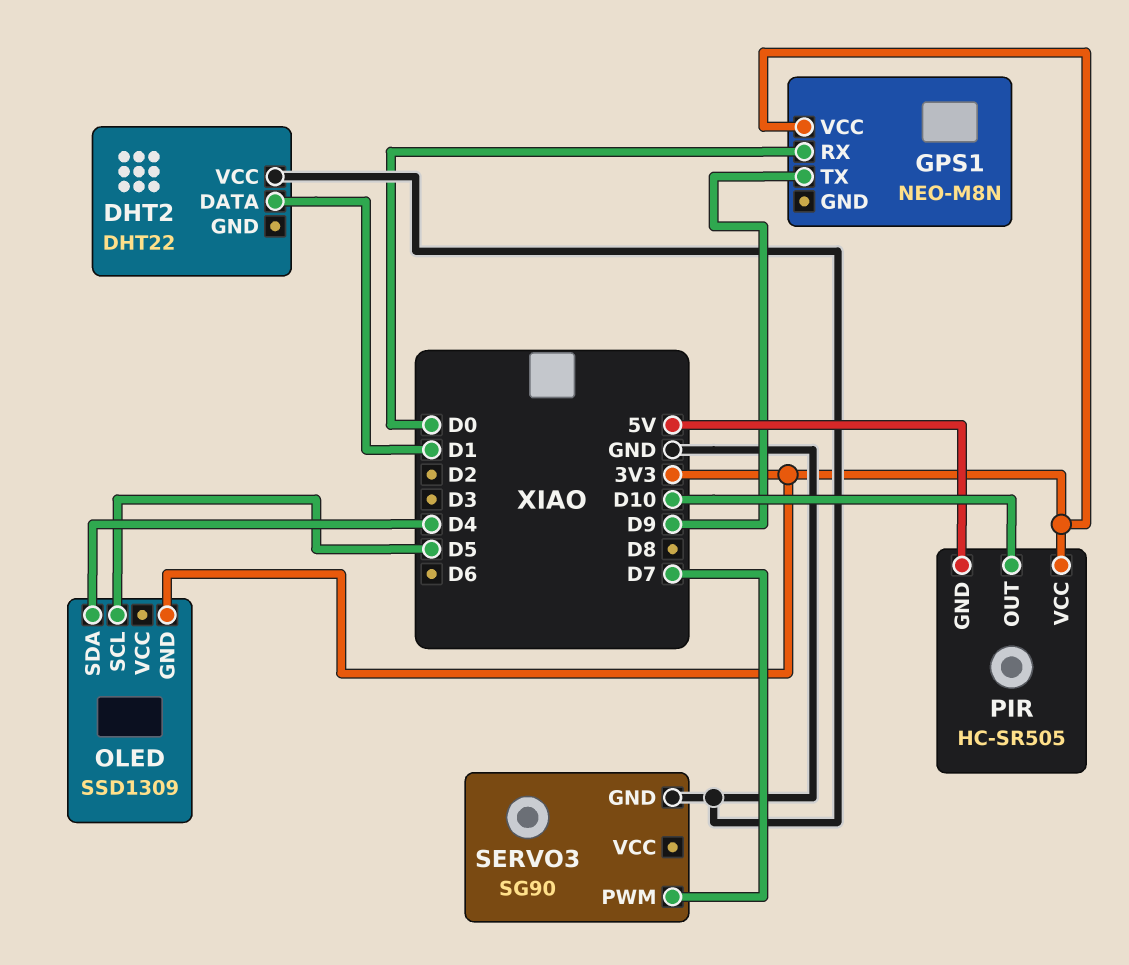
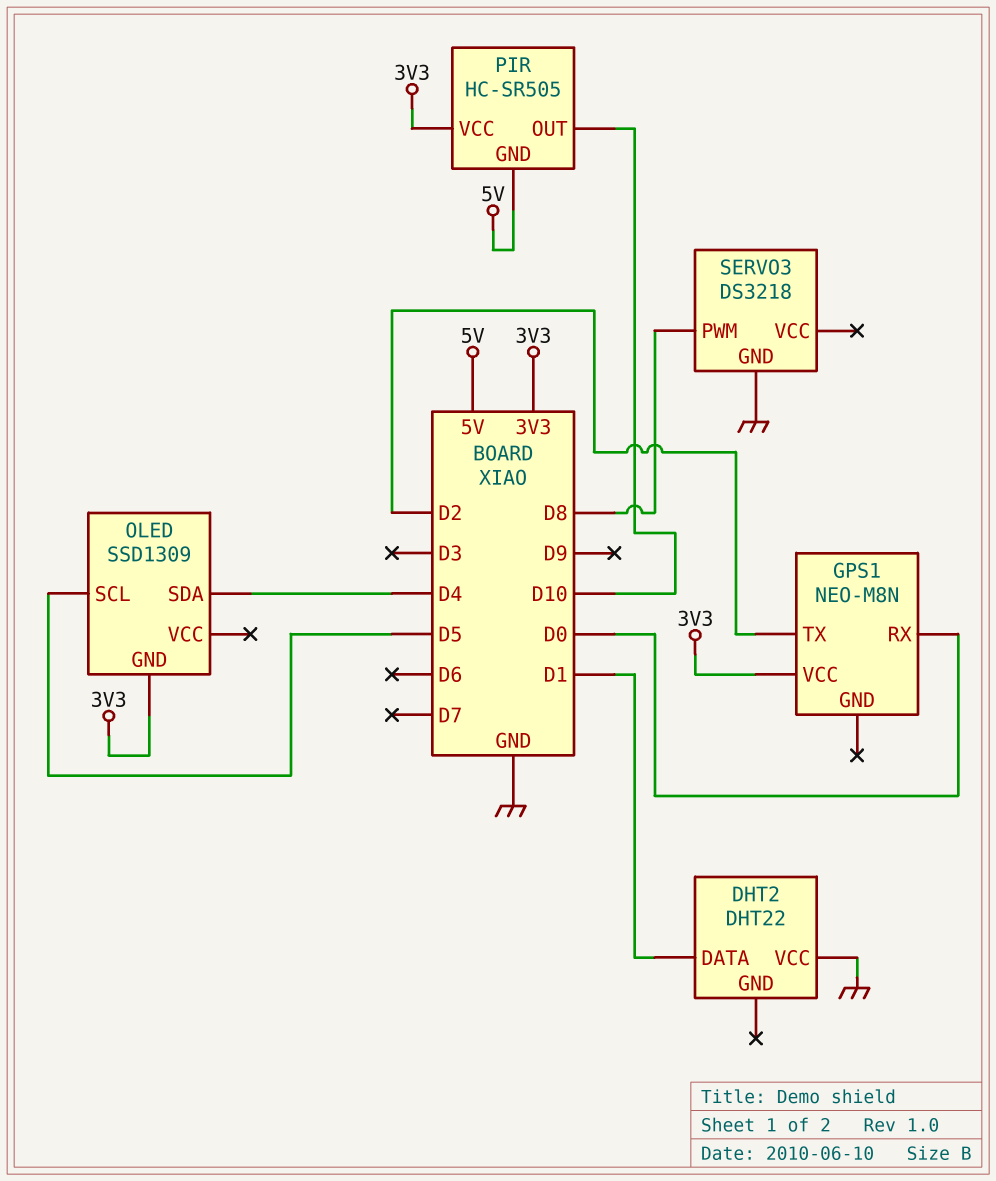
GPS1 pin TX: D9 -> D2
SERVO3: SG90 -> DS3218
SERVO3 pin PWM: D7 -> D8

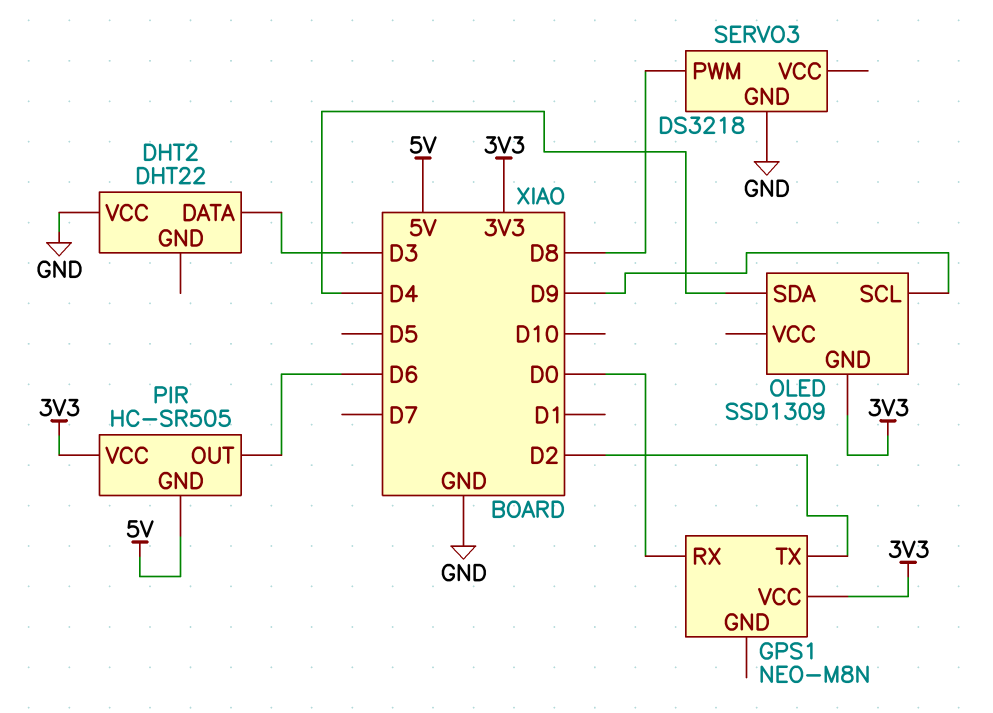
DHT2 pin DATA: D1 -> D3
OLED pin SCL: D5 -> D9
PIR pin OUT: D10 -> D6

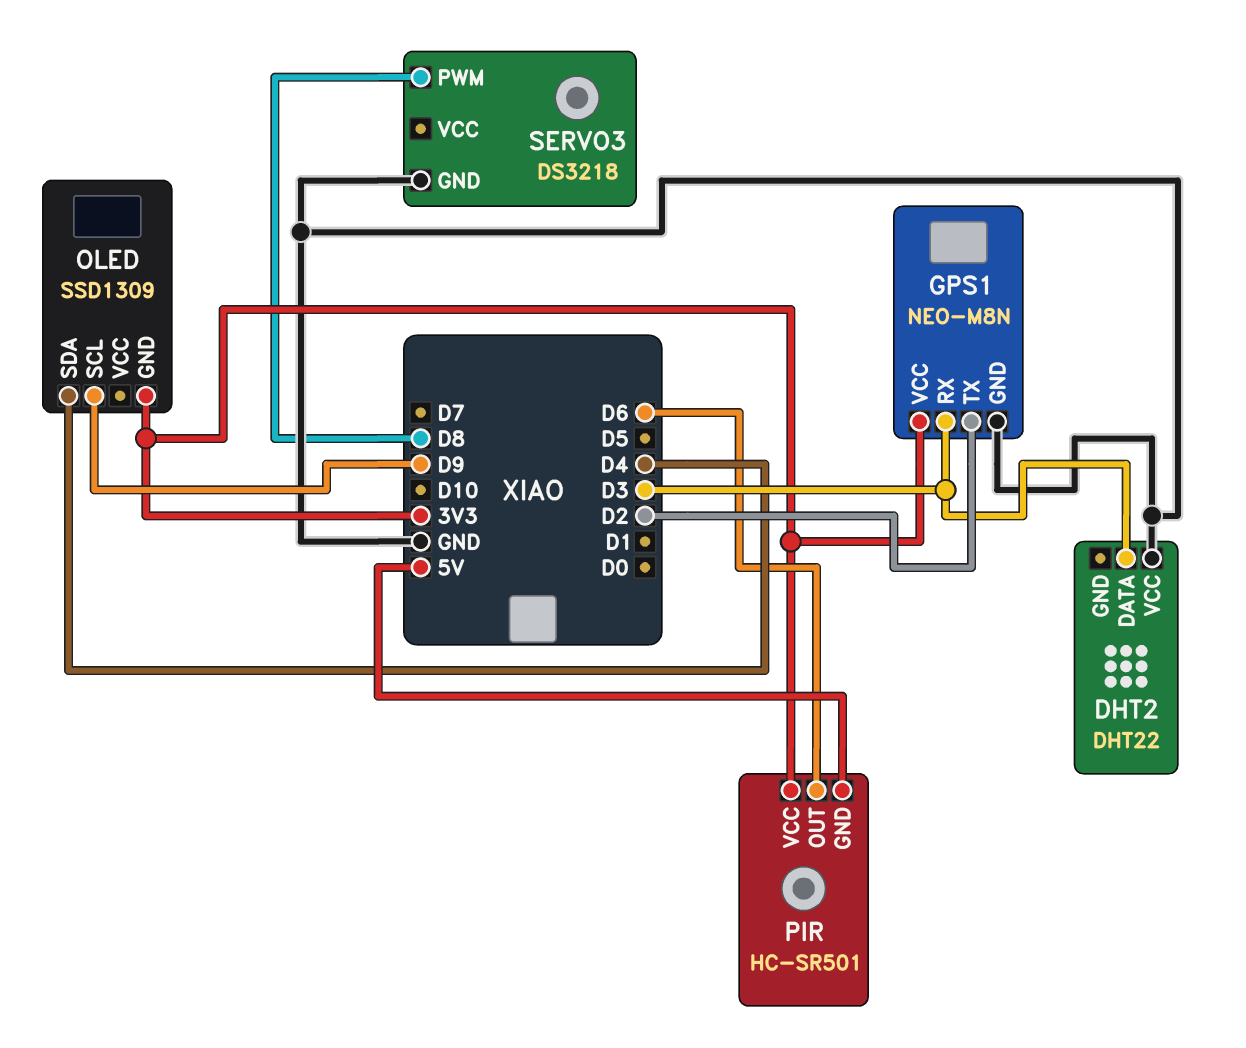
GPS1 pin GND: none -> GND
GPS1 pin RX: D0 -> D3
PIR: HC-SR505 -> HC-SR501

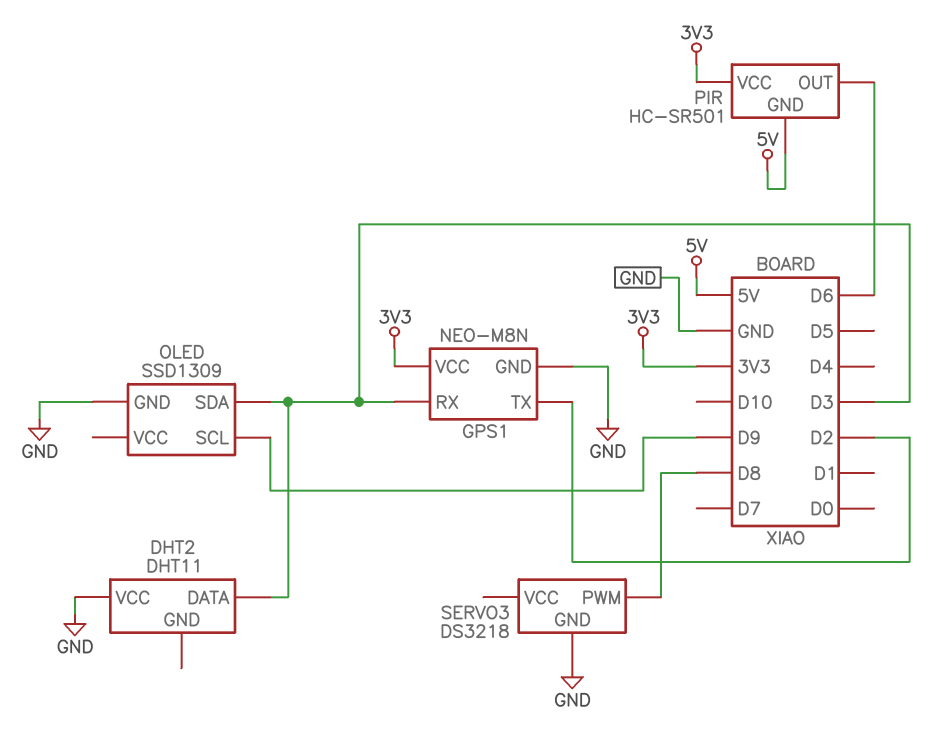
DHT2: DHT22 -> DHT11
OLED pin GND: 3V3 -> GND
OLED pin SDA: D4 -> D3

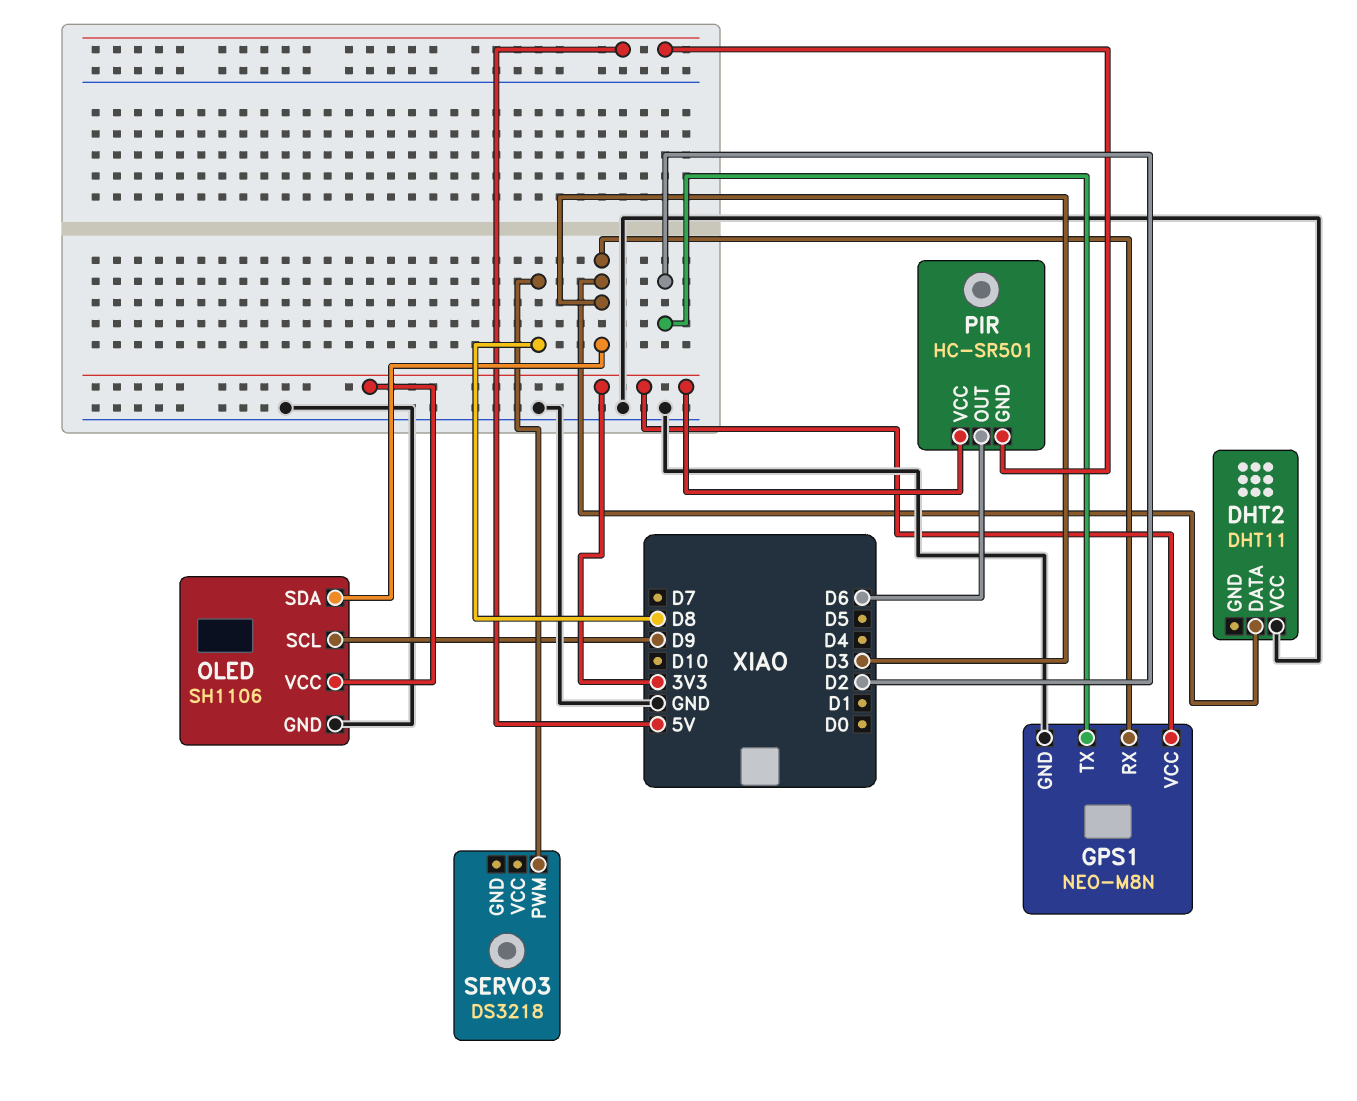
OLED: SSD1309 -> SH1106
OLED pin VCC: none -> 3V3
SERVO3 pin GND: GND -> none

